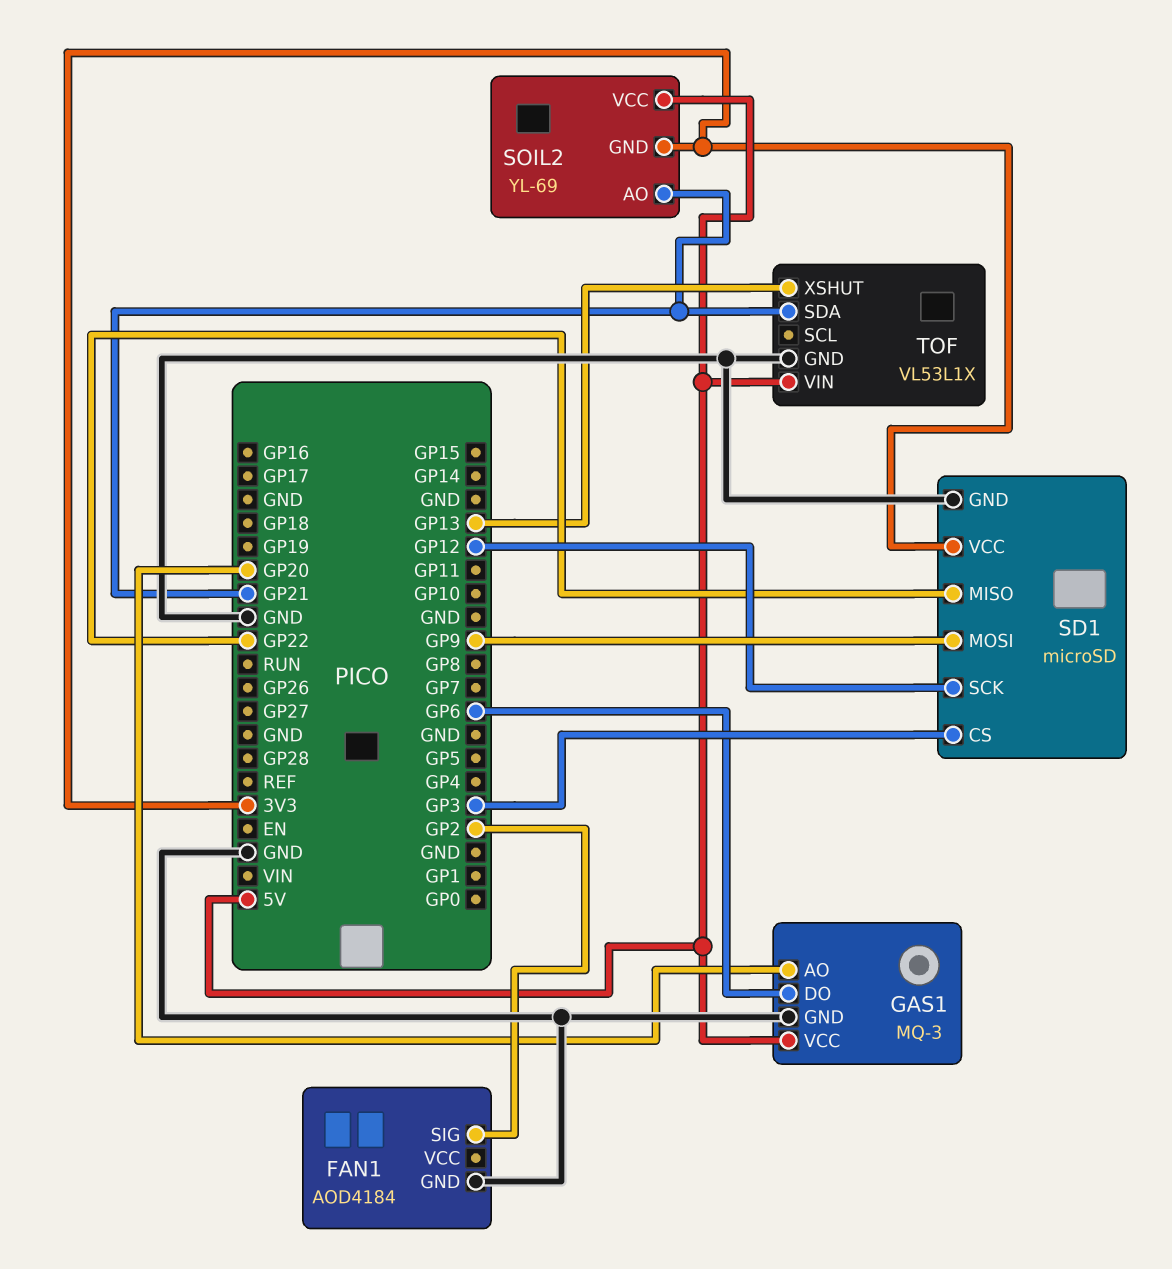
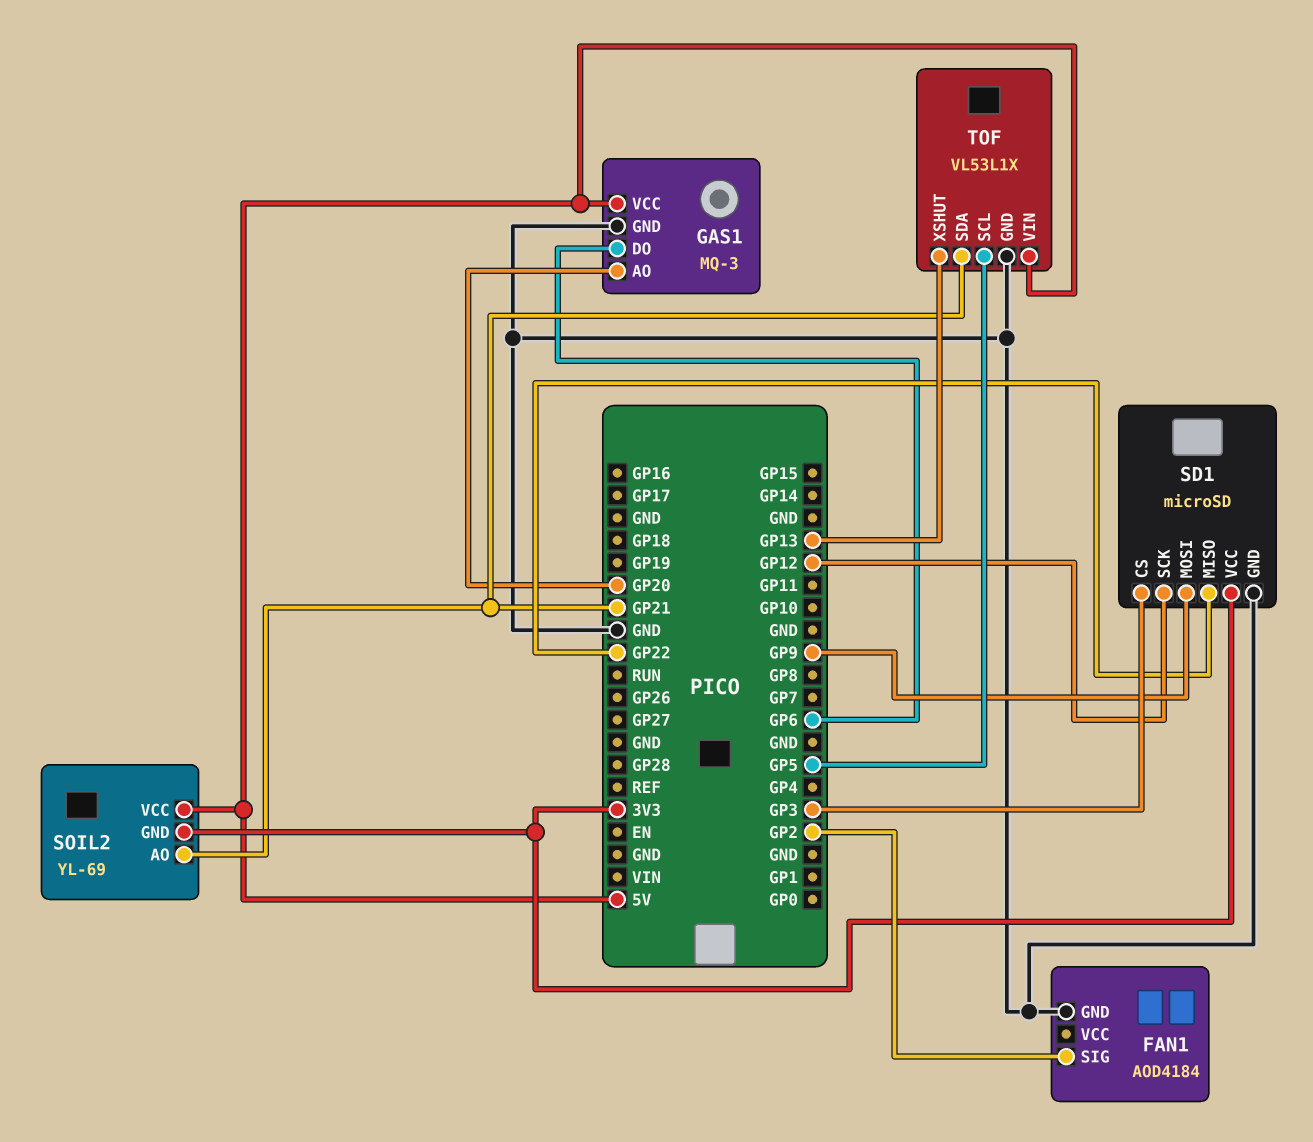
TOF pin SCL: none -> GP5

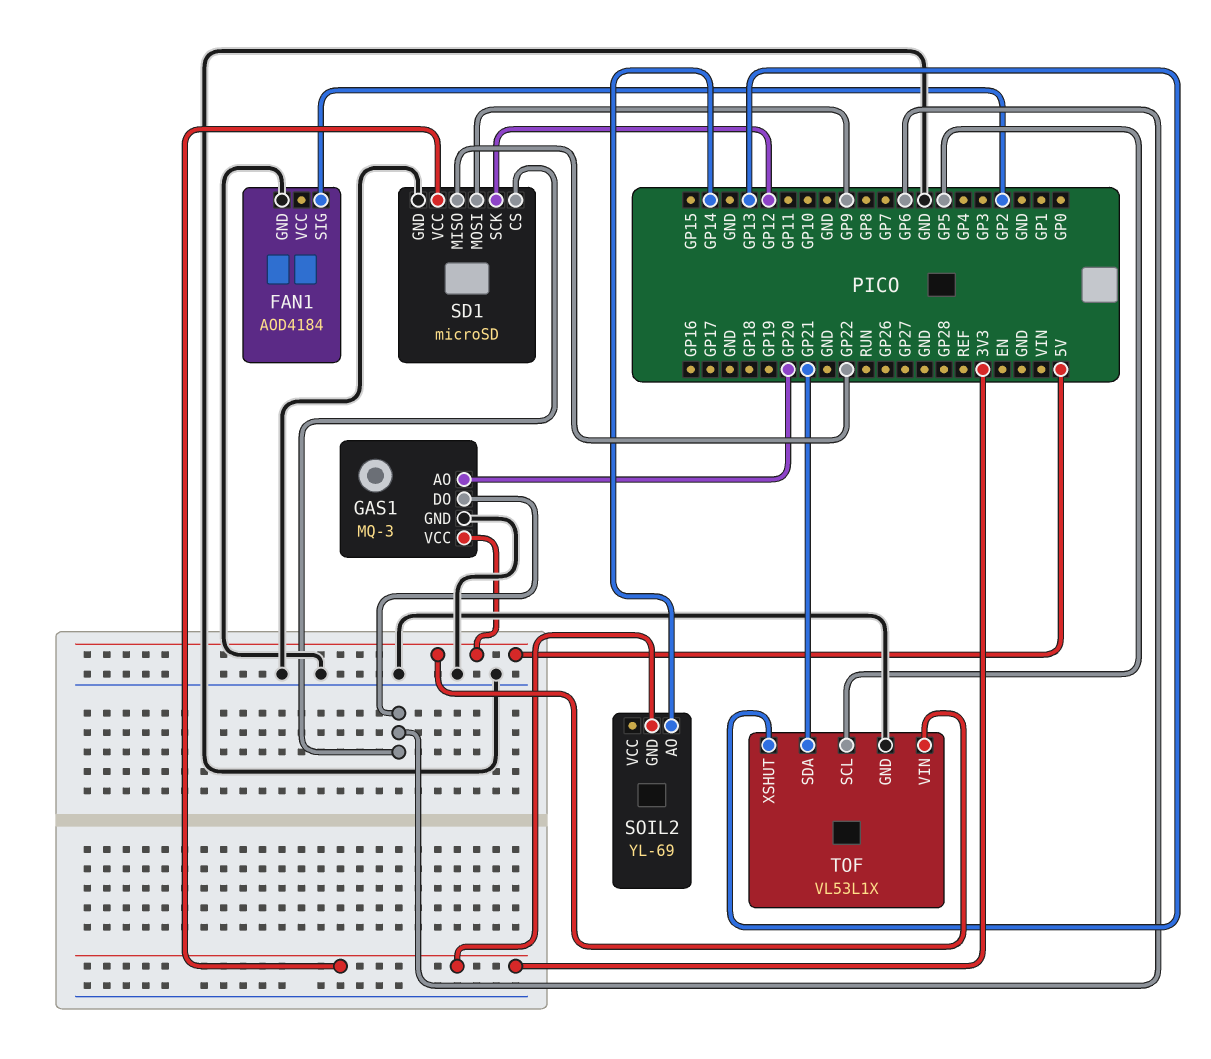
SD1 pin CS: GP3 -> GP6
SOIL2 pin AO: GP21 -> GP14
SOIL2 pin VCC: 5V -> none

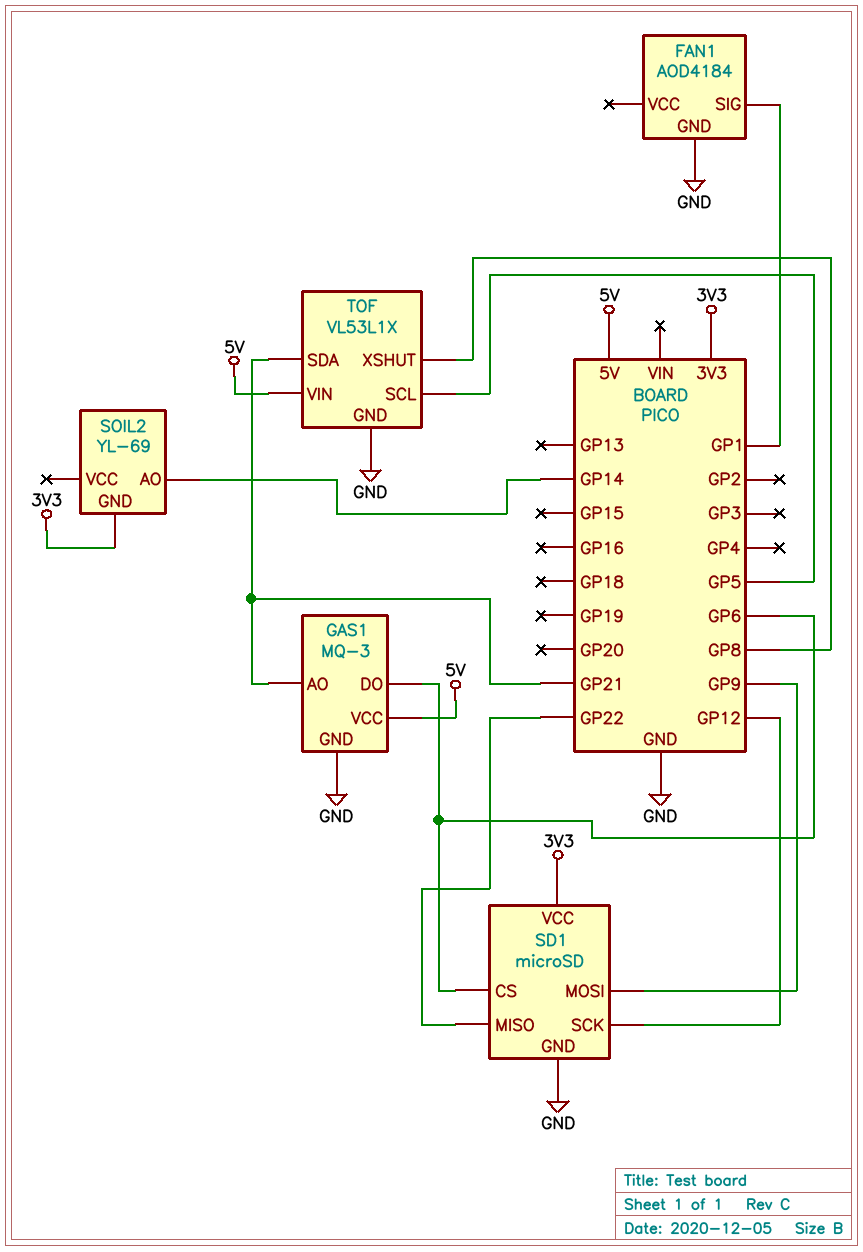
FAN1 pin SIG: GP2 -> GP1
GAS1 pin AO: GP20 -> GP21
TOF pin XSHUT: GP13 -> GP8

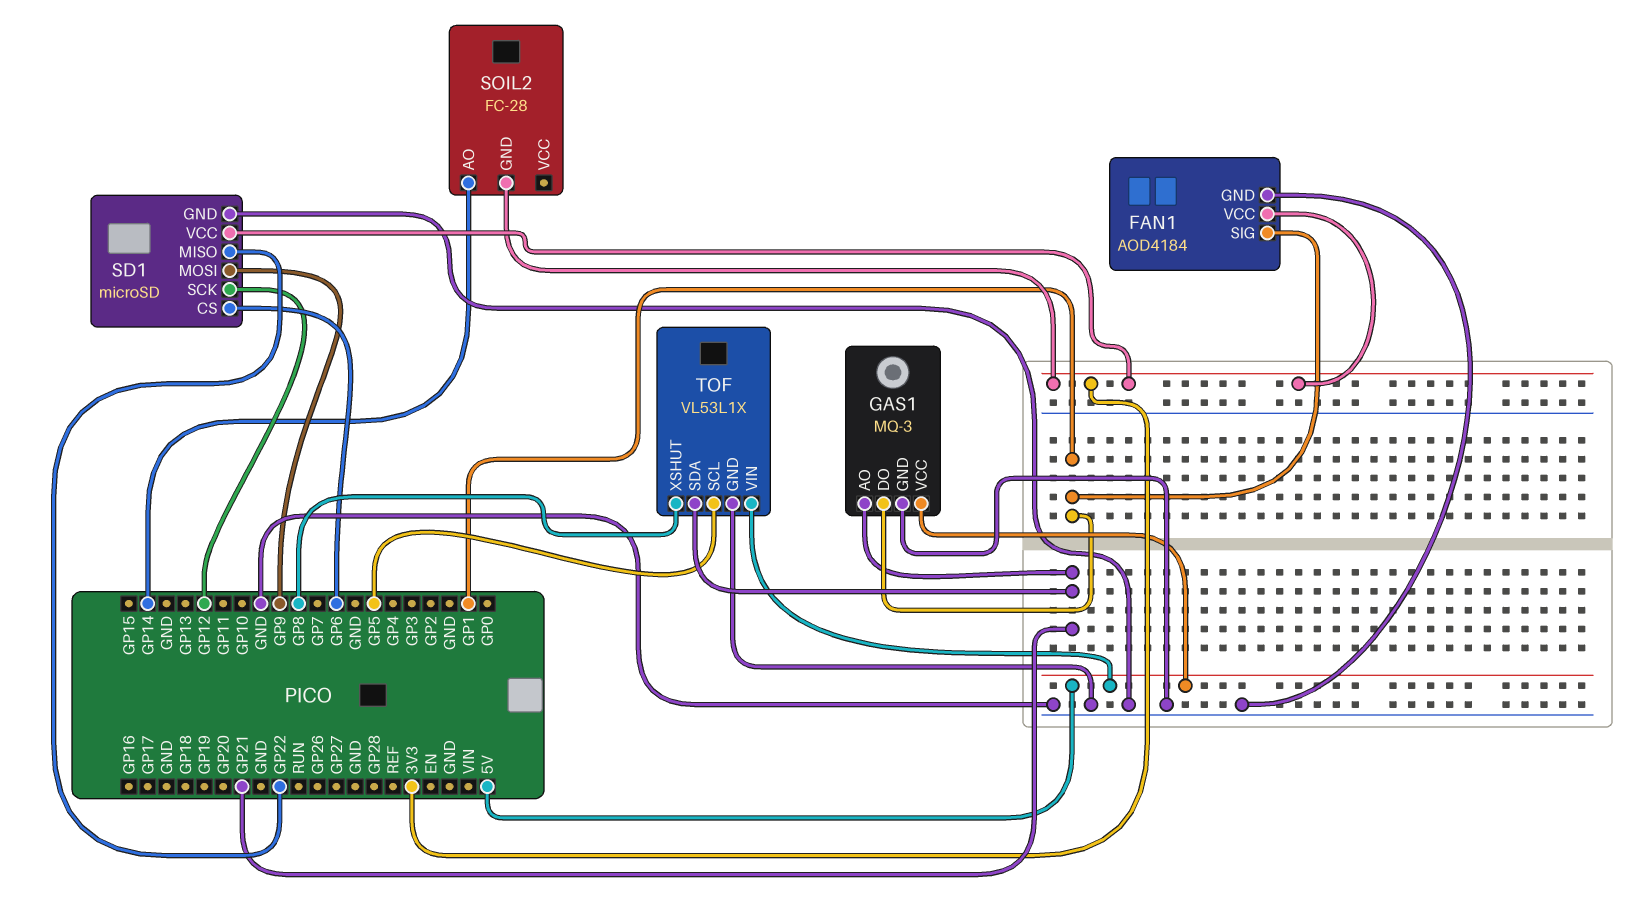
FAN1 pin VCC: none -> 3V3
GAS1 pin DO: GP6 -> GP1
SOIL2: YL-69 -> FC-28

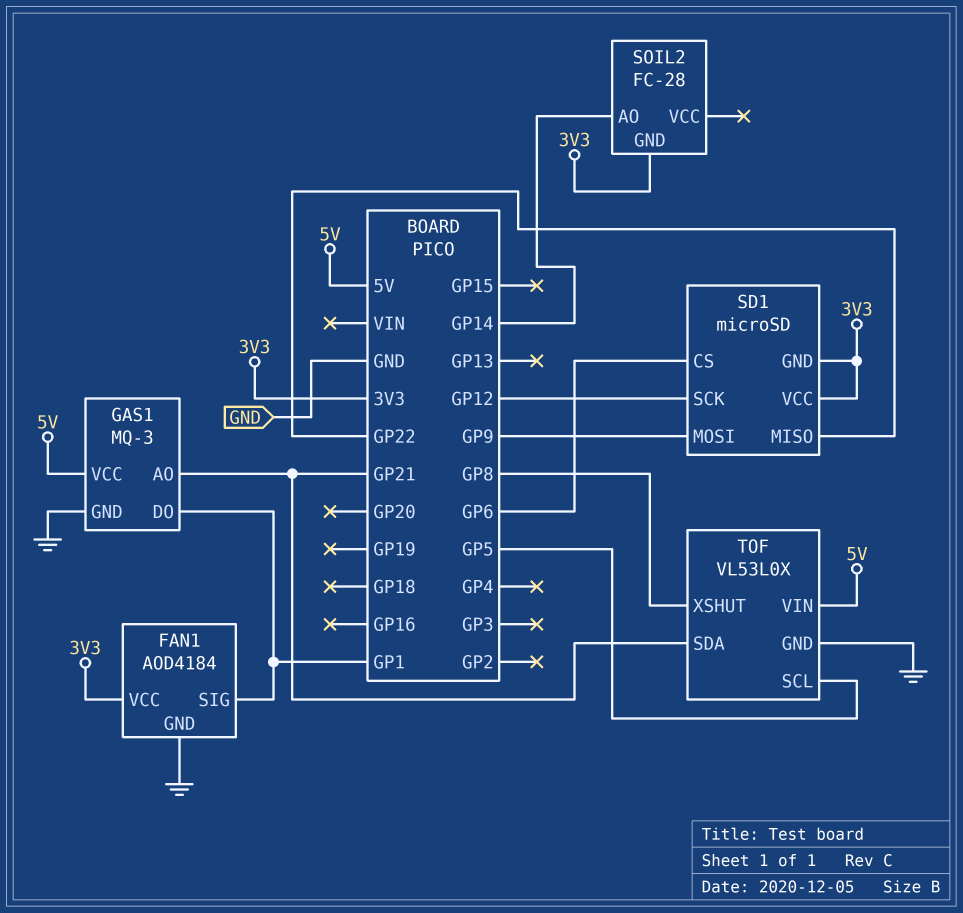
SD1 pin GND: GND -> 3V3
TOF: VL53L1X -> VL53L0X

